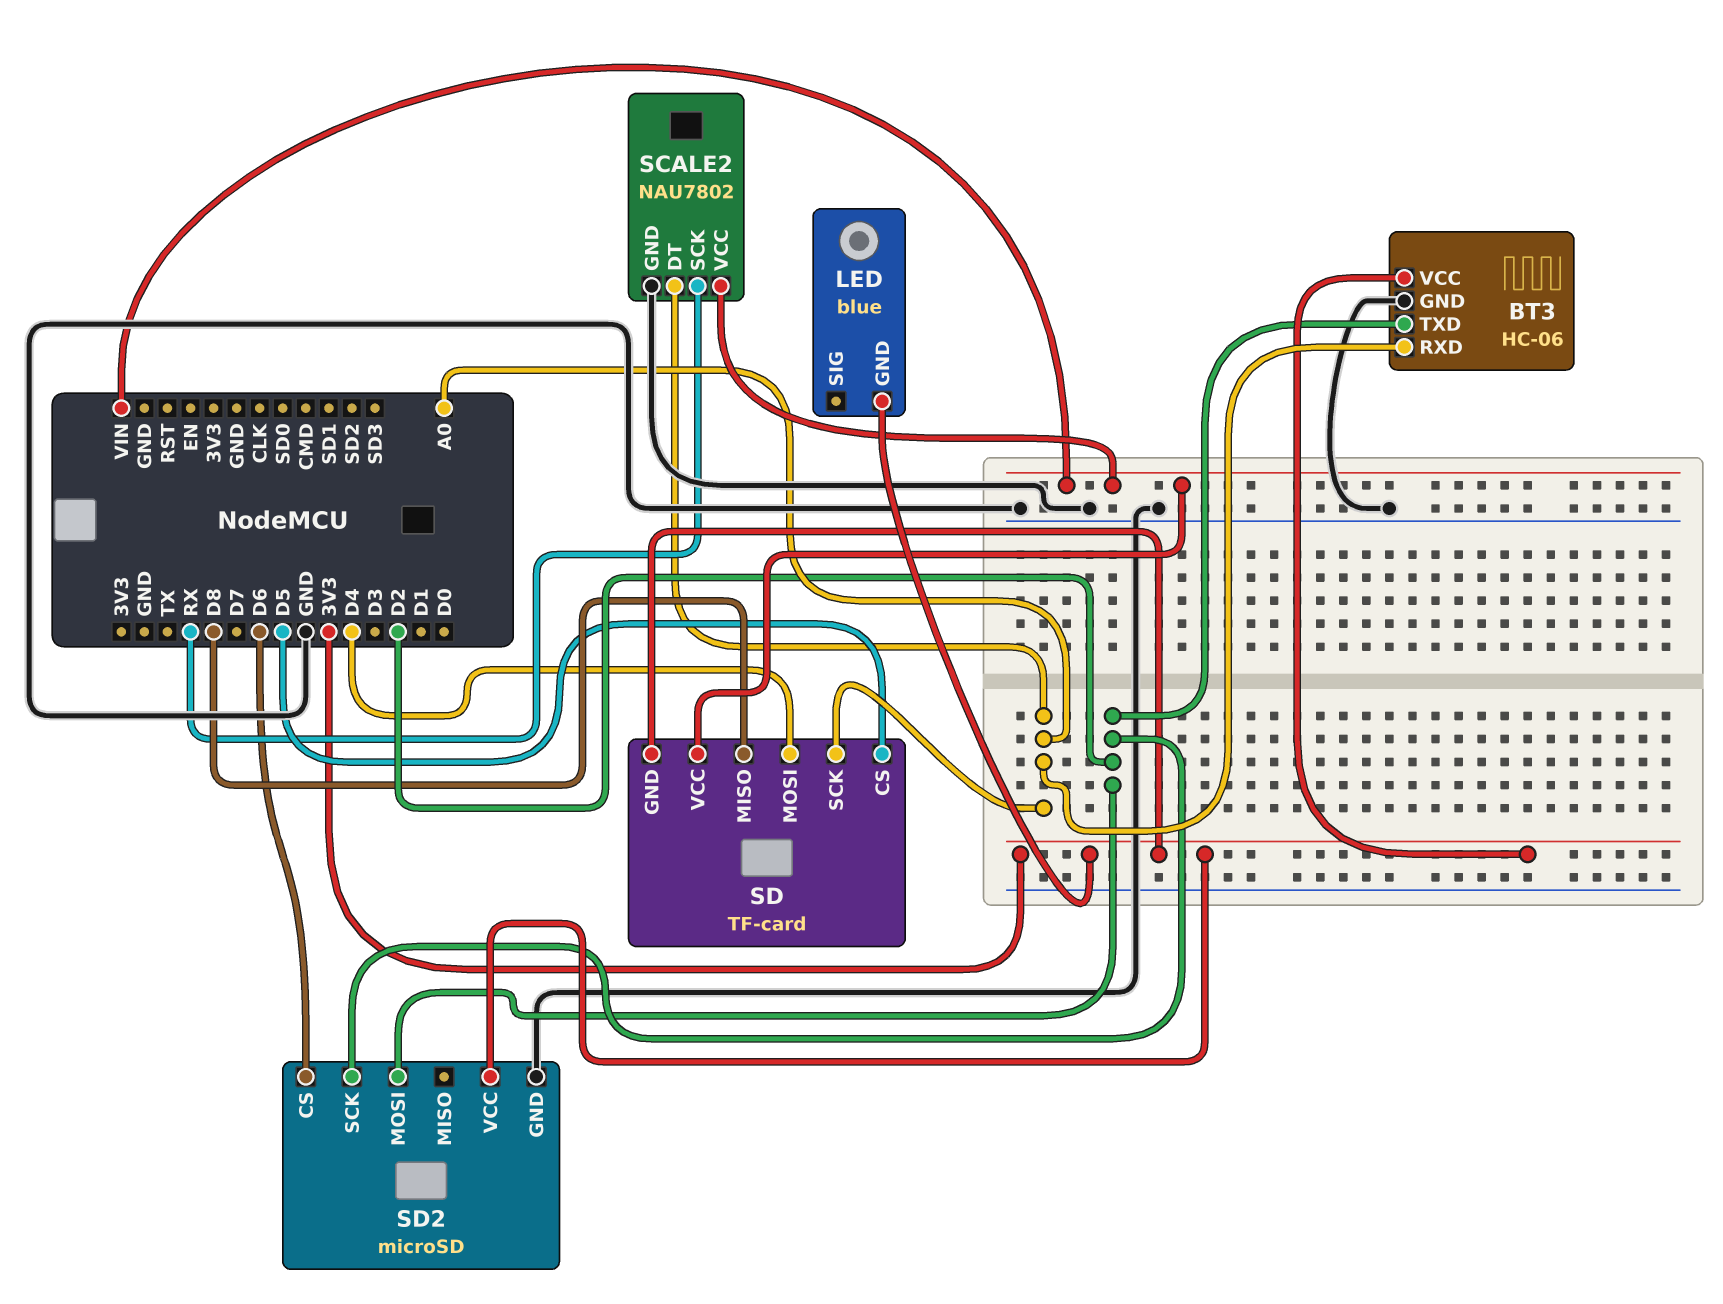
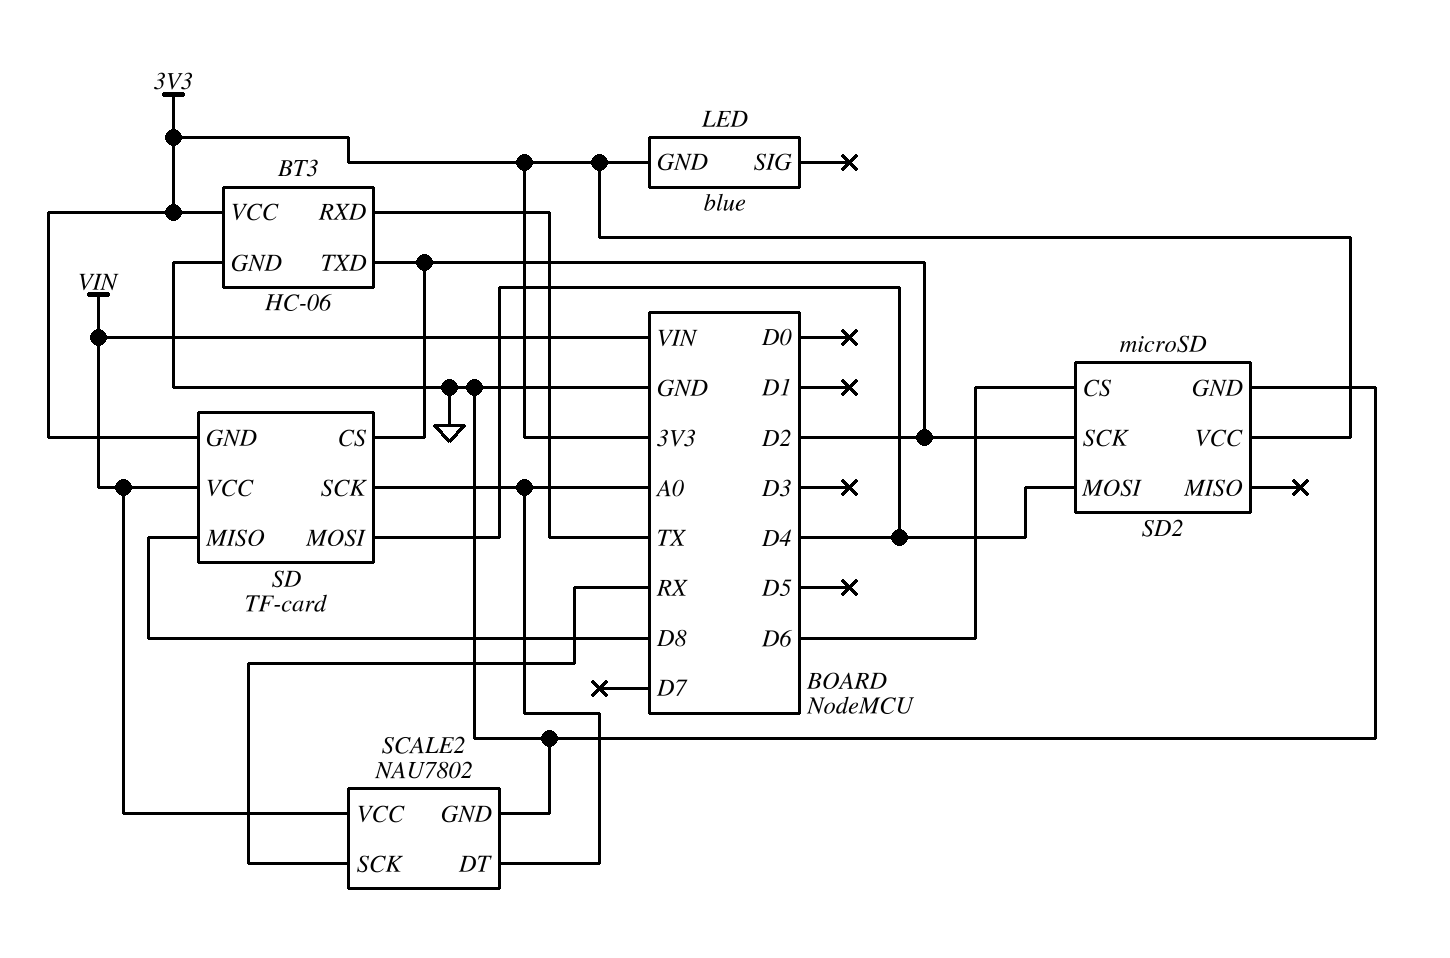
BT3 pin RXD: A0 -> TX
SD pin CS: D5 -> D2
SD2 pin MOSI: D2 -> D4

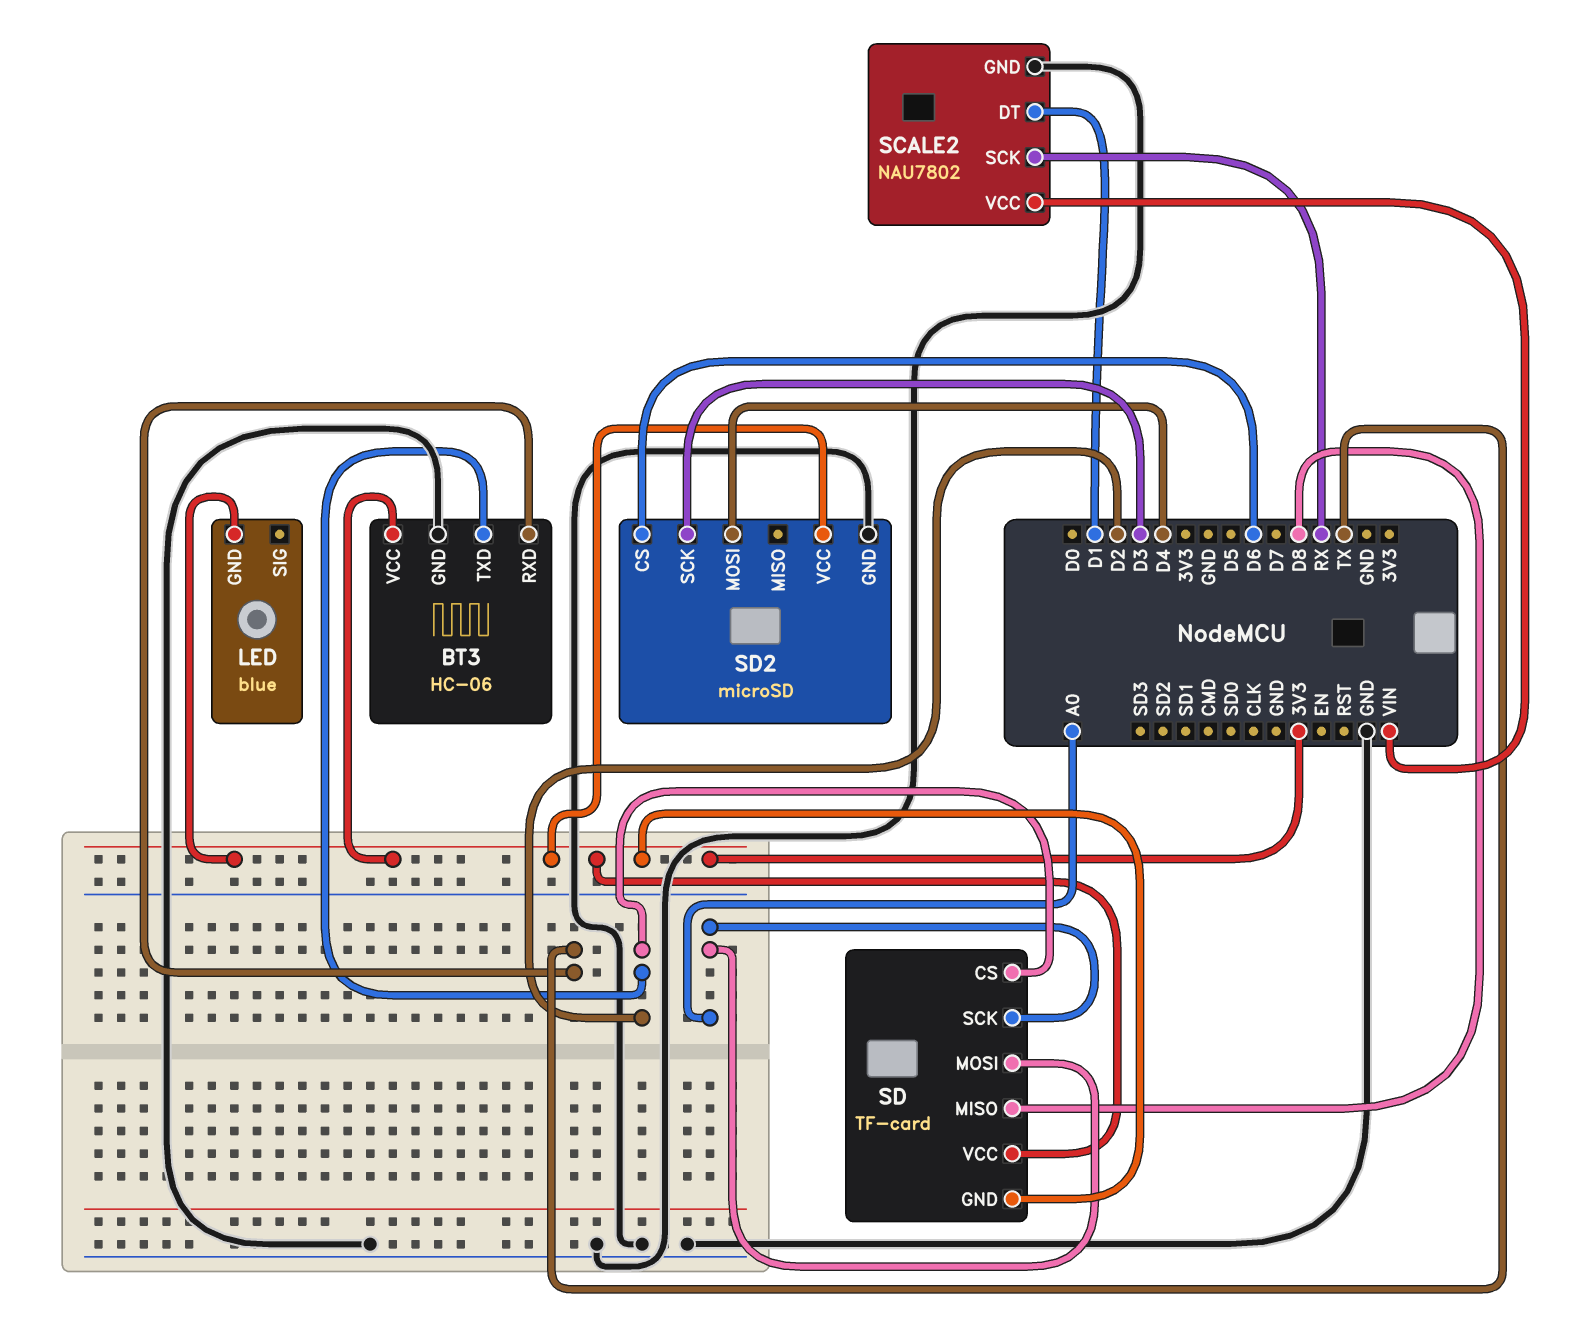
SCALE2 pin DT: A0 -> D1
SD pin MOSI: D4 -> A0
SD pin VCC: VIN -> 3V3
SD2 pin SCK: D2 -> D3

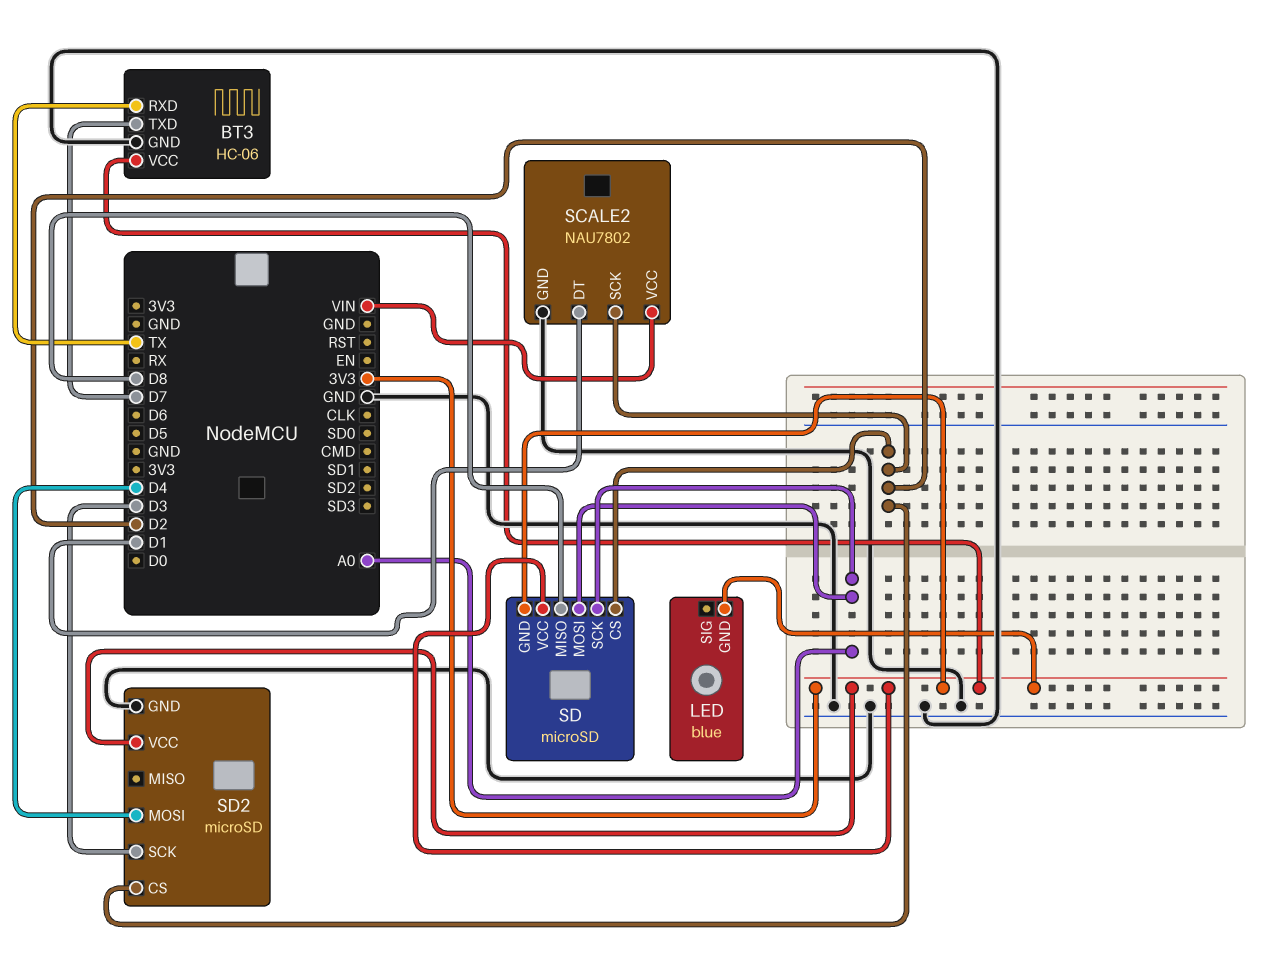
BT3 pin TXD: D2 -> D7
SCALE2 pin SCK: RX -> D2
SD: TF-card -> microSD
SD2 pin CS: D6 -> D2

